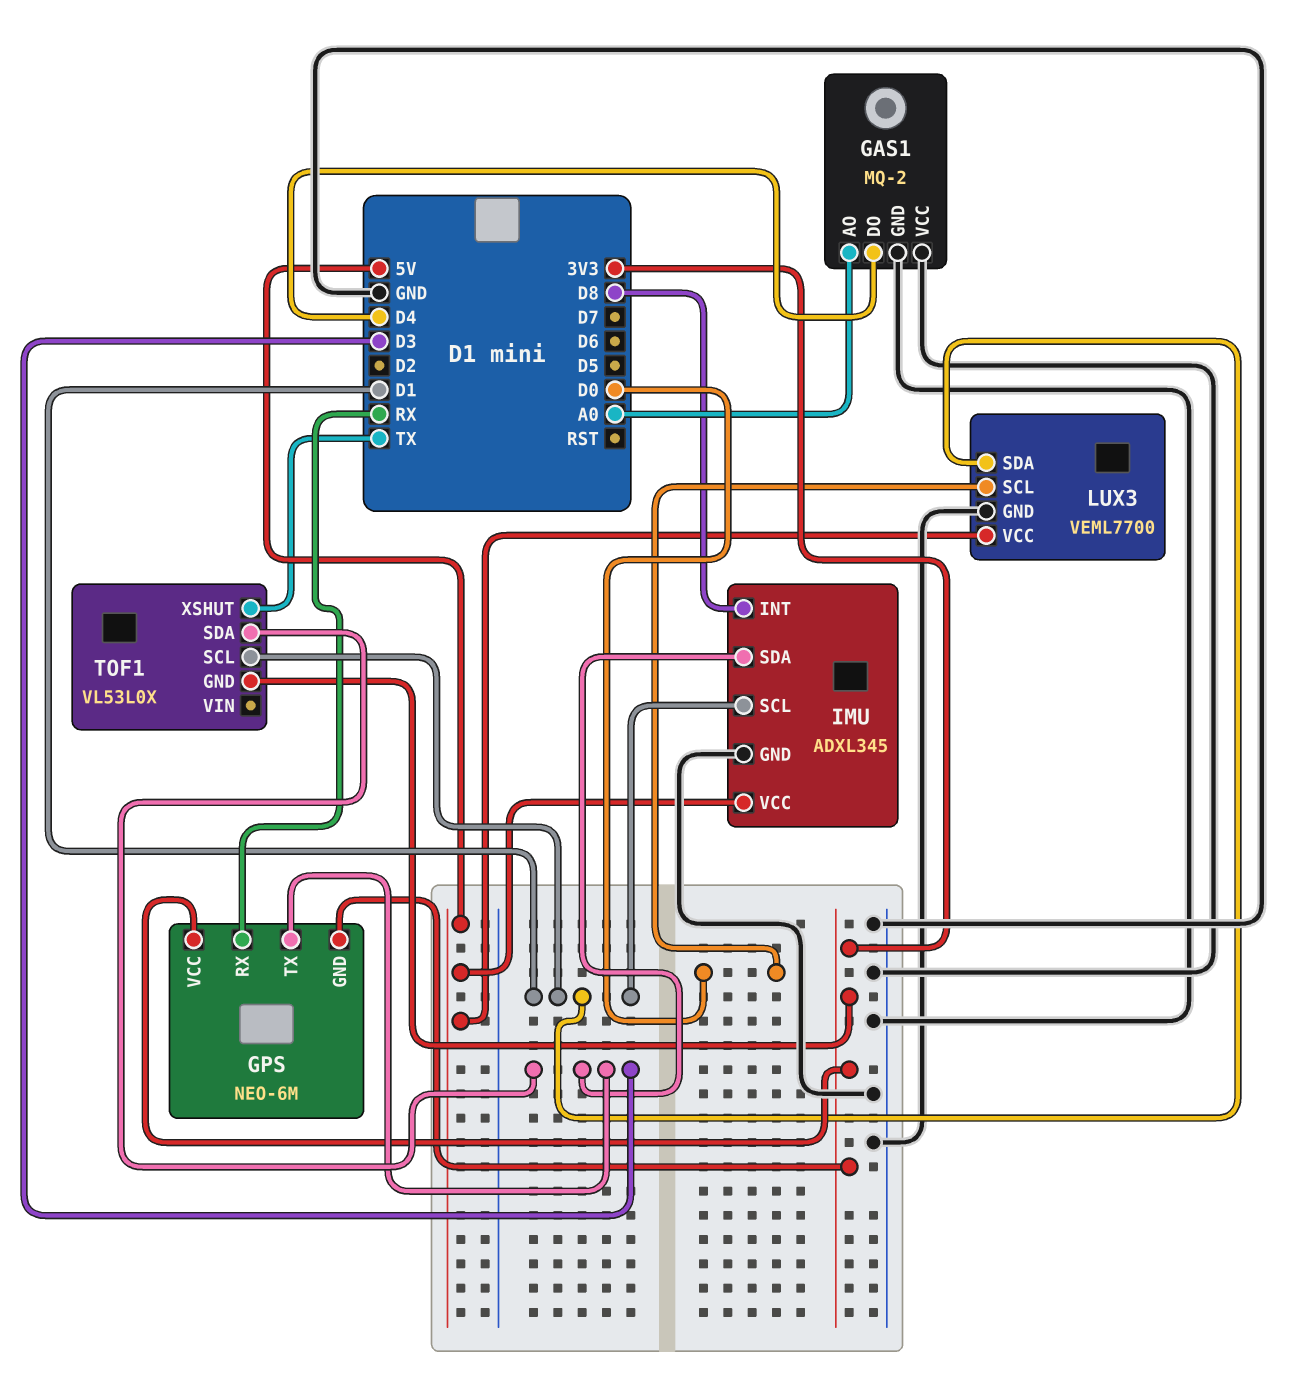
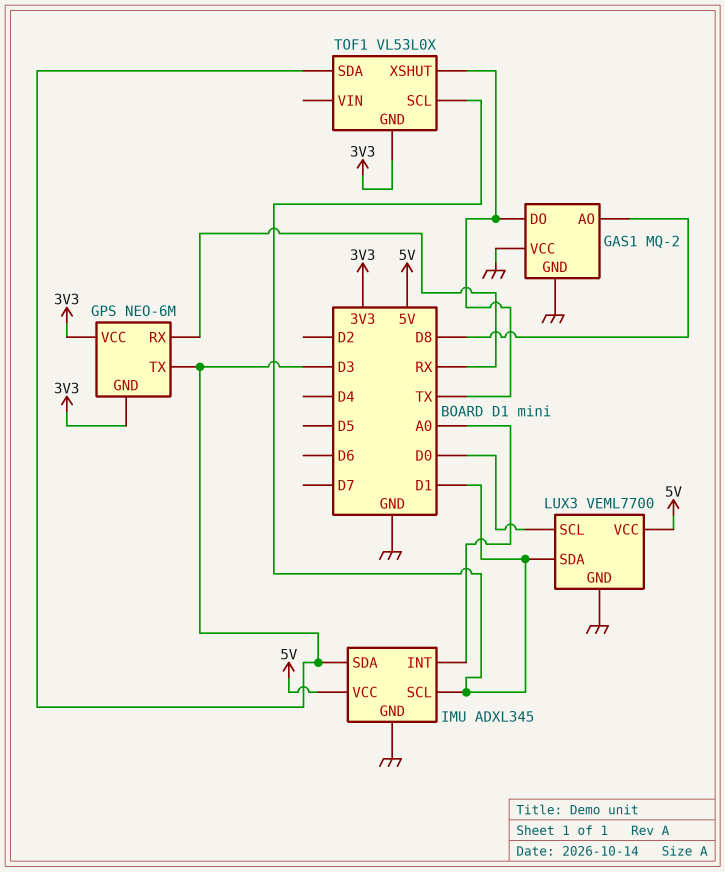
GAS1 pin AO: A0 -> D8
GAS1 pin DO: D4 -> TX
IMU pin INT: D8 -> A0

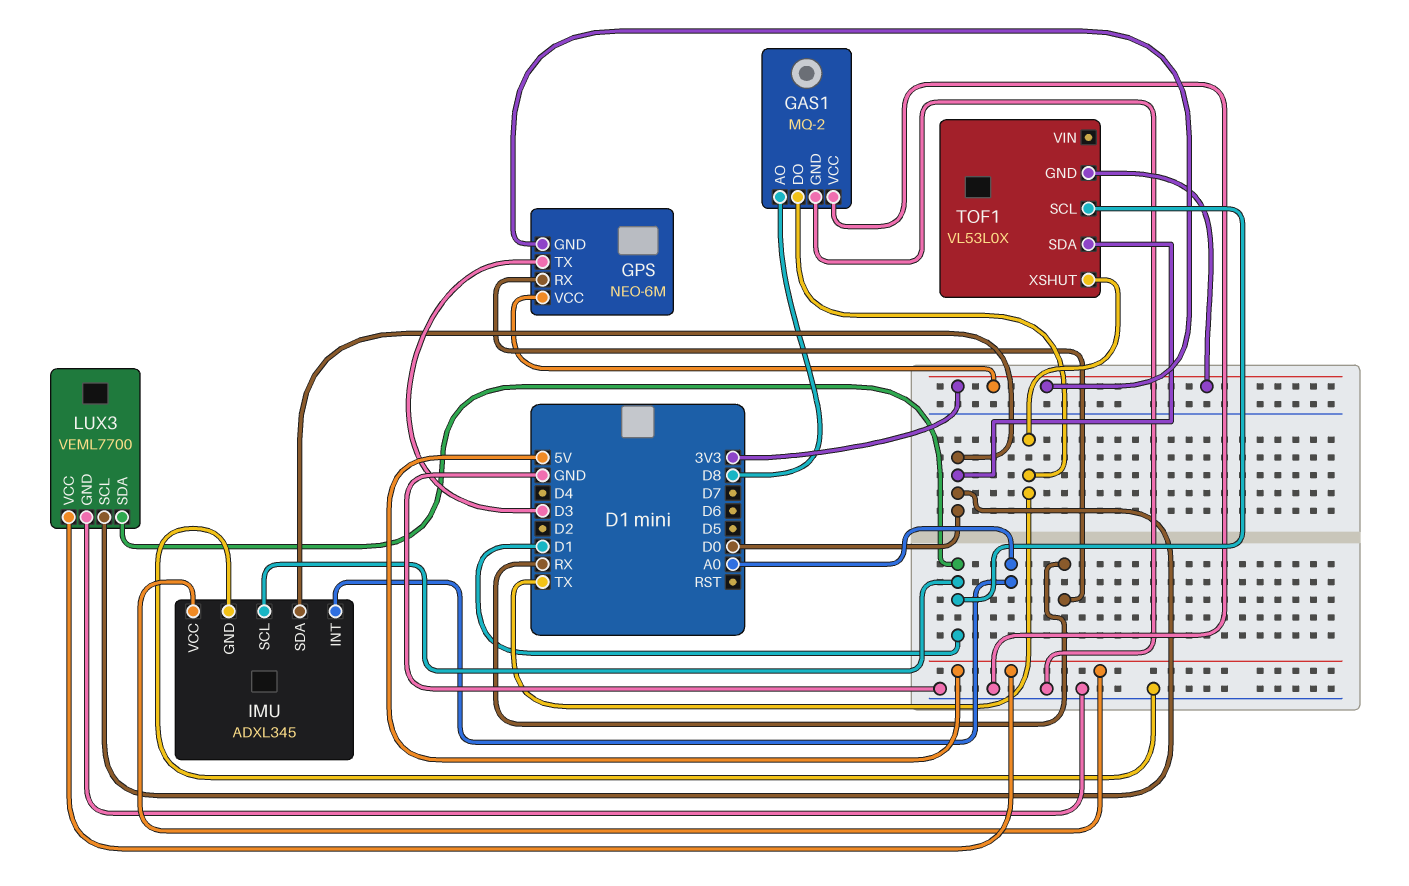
IMU pin SDA: D3 -> D0
TOF1 pin SDA: D3 -> D0

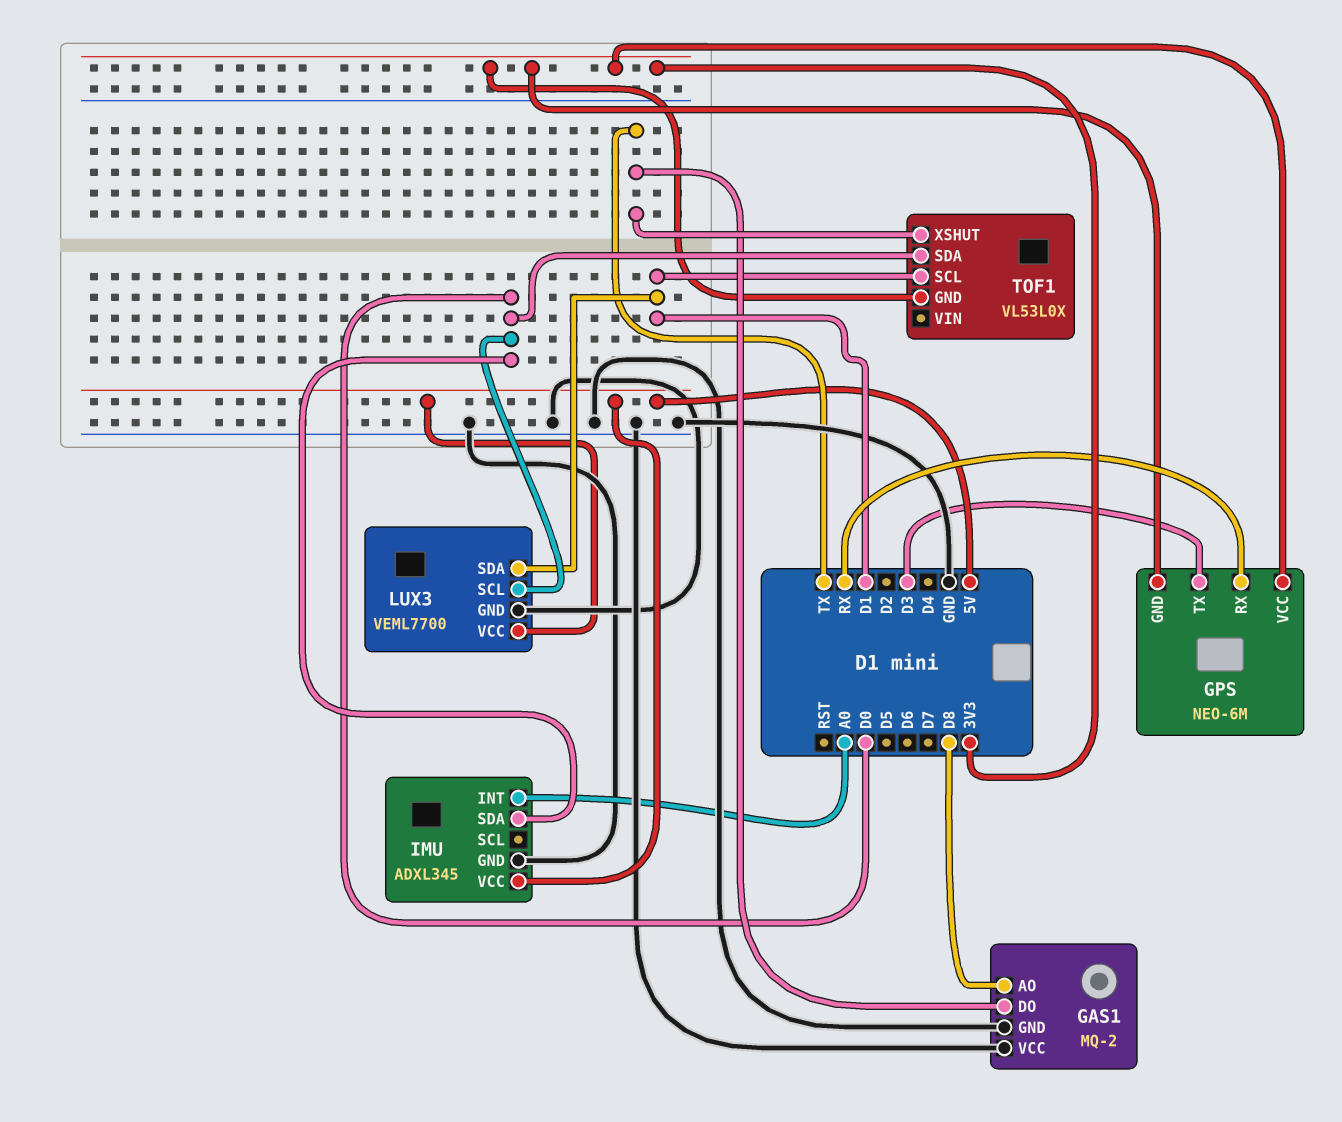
IMU pin SCL: D1 -> none

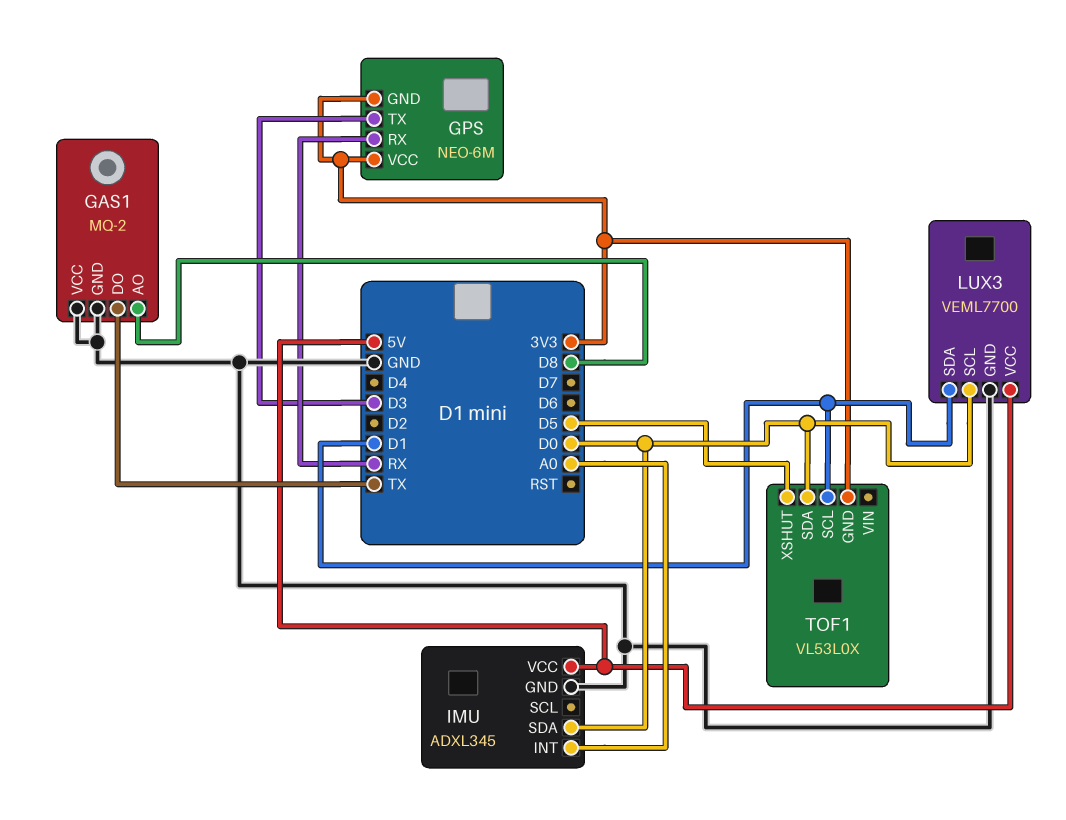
TOF1 pin XSHUT: TX -> D5

